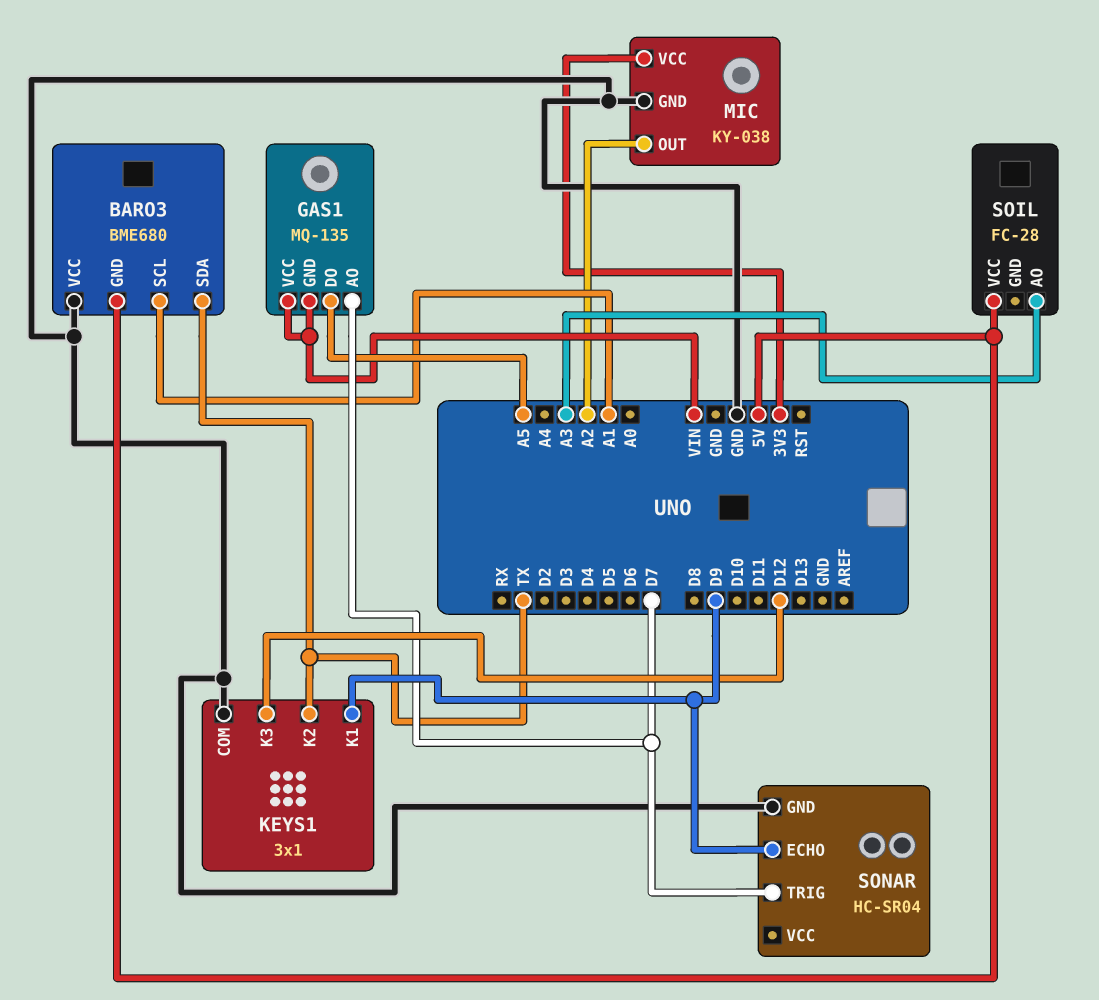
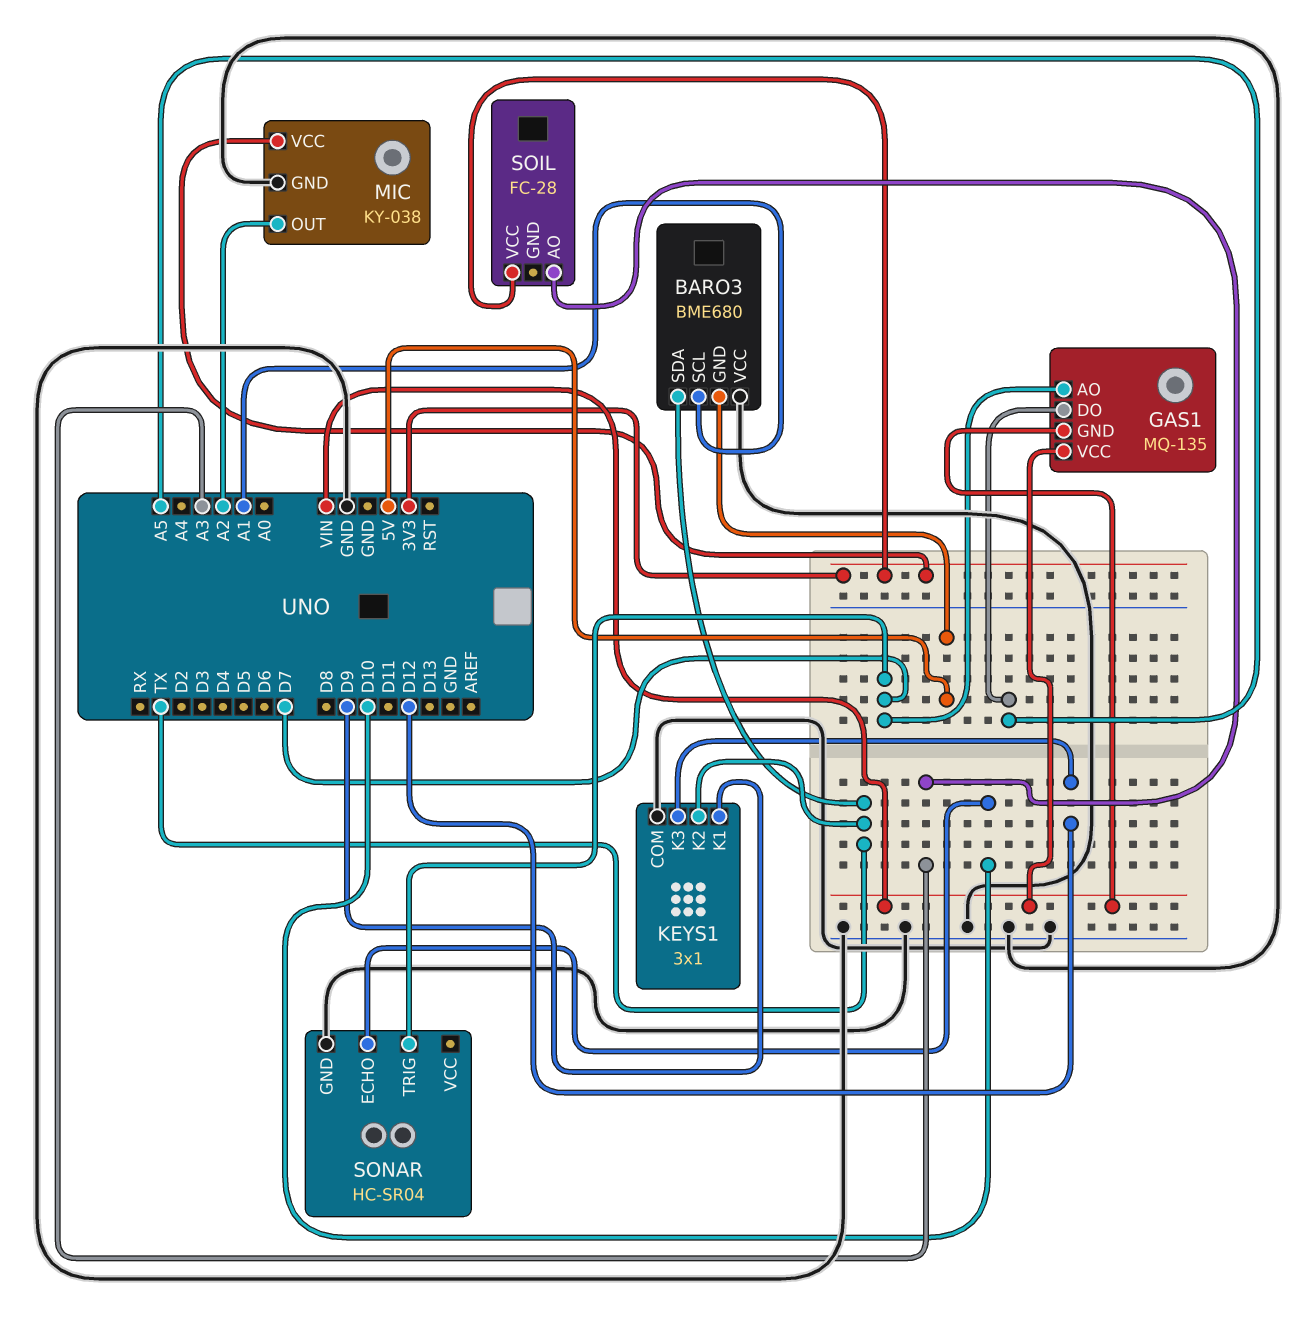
SOIL pin VCC: 5V -> 3V3
SONAR pin ECHO: D9 -> D10

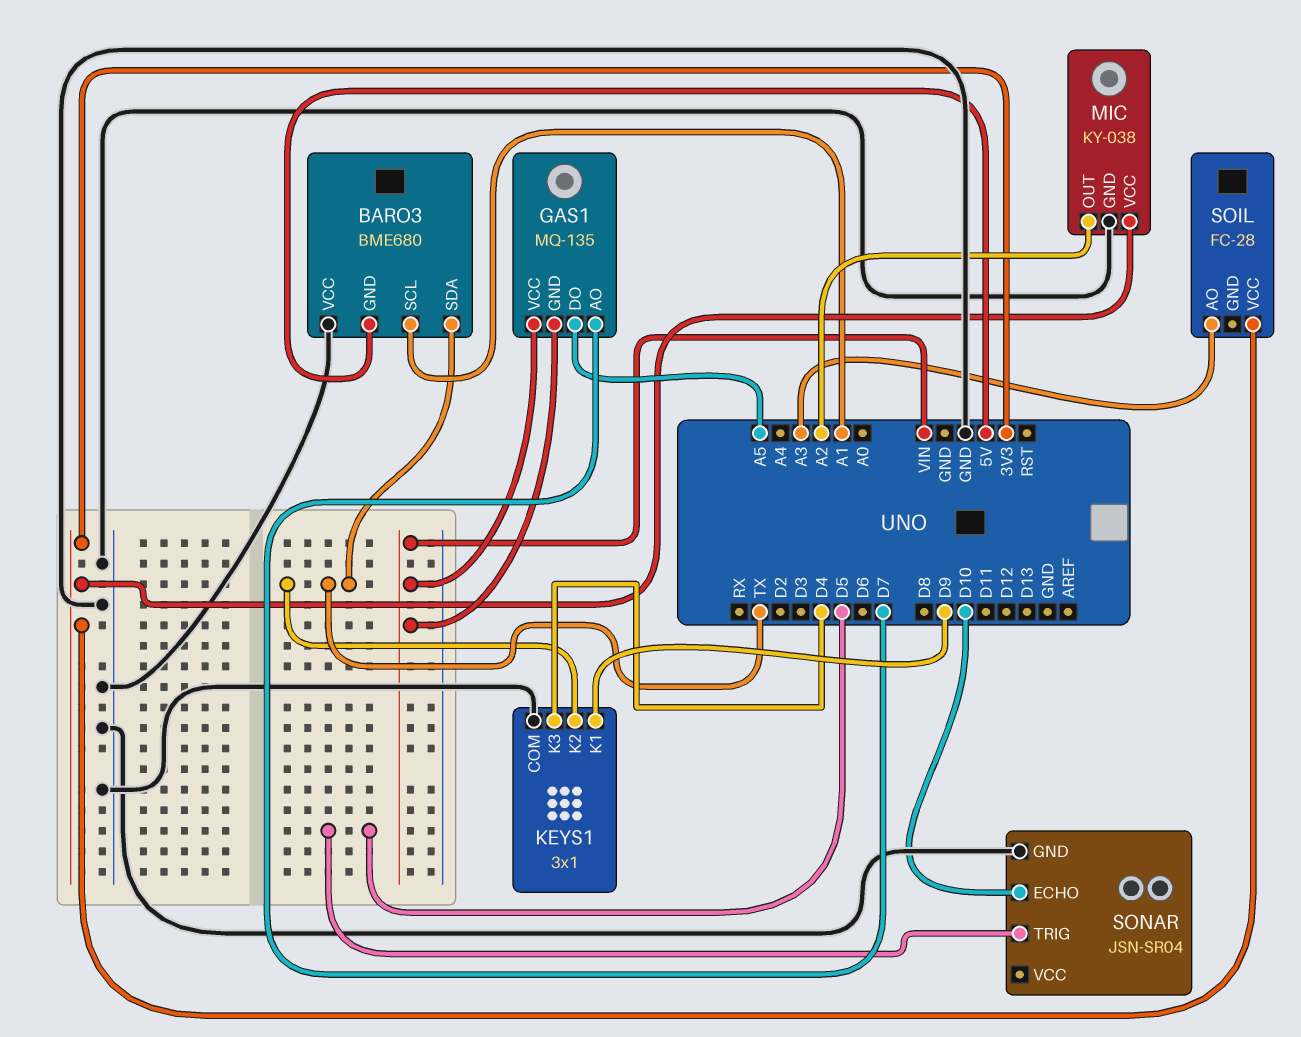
KEYS1 pin K3: D12 -> D4
SONAR: HC-SR04 -> JSN-SR04
SONAR pin TRIG: D7 -> D5

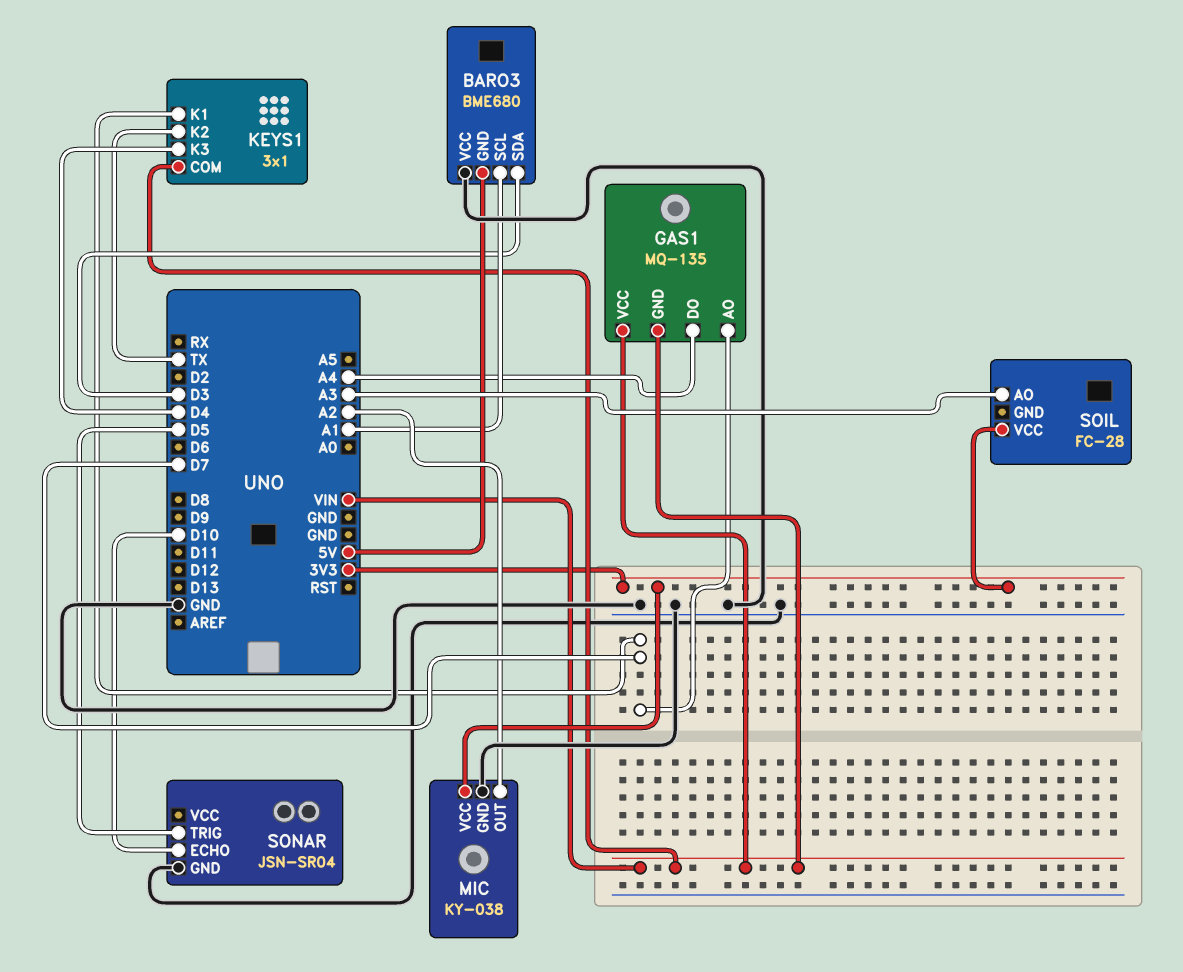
BARO3 pin SDA: TX -> D3
GAS1 pin DO: A5 -> A4
KEYS1 pin COM: GND -> VIN
KEYS1 pin K1: D9 -> D7

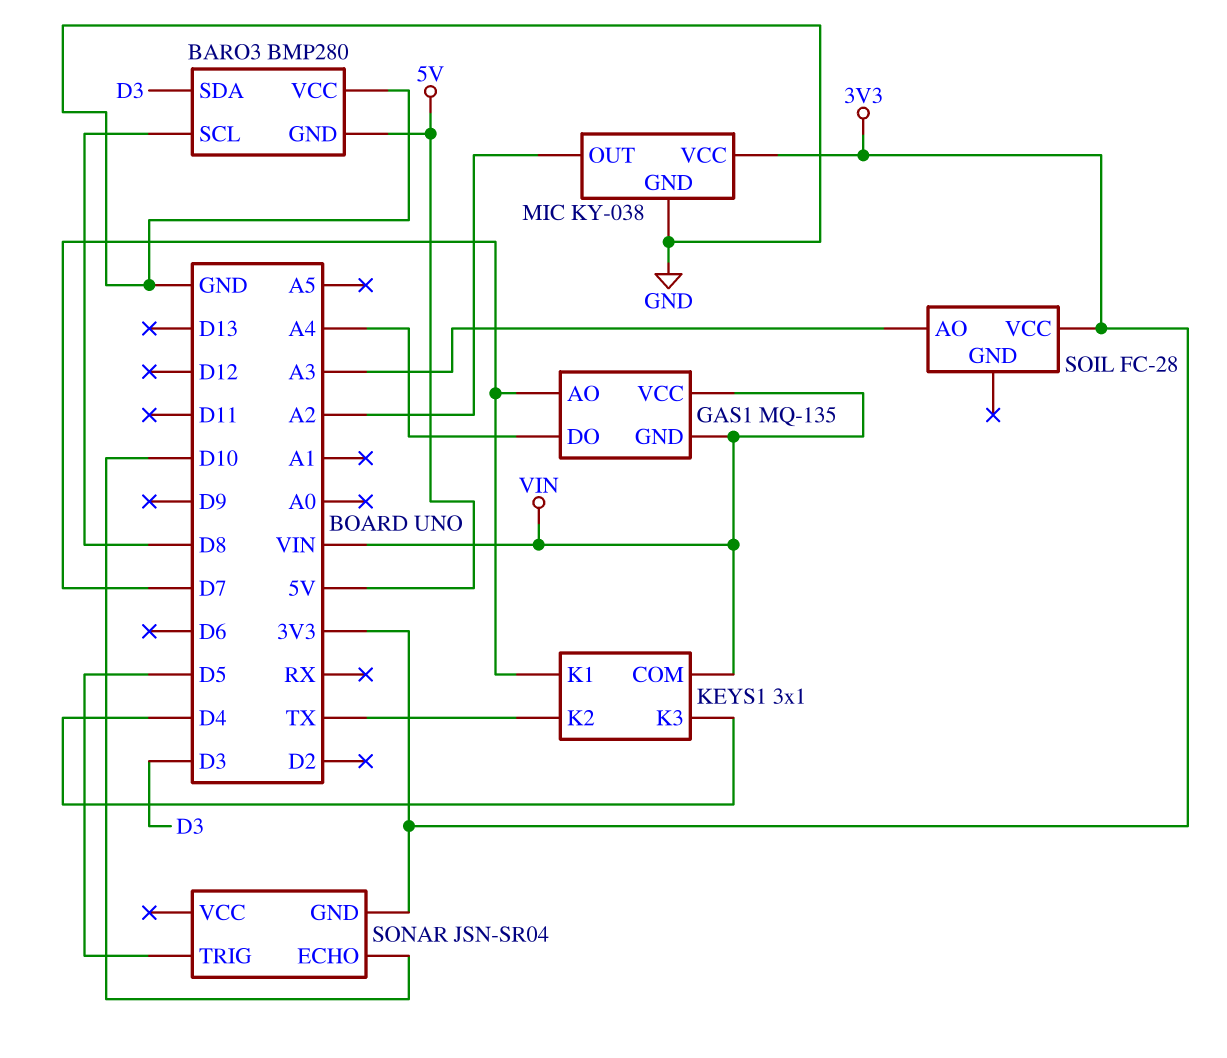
BARO3: BME680 -> BMP280
BARO3 pin SCL: A1 -> D8
SONAR pin GND: GND -> 3V3

